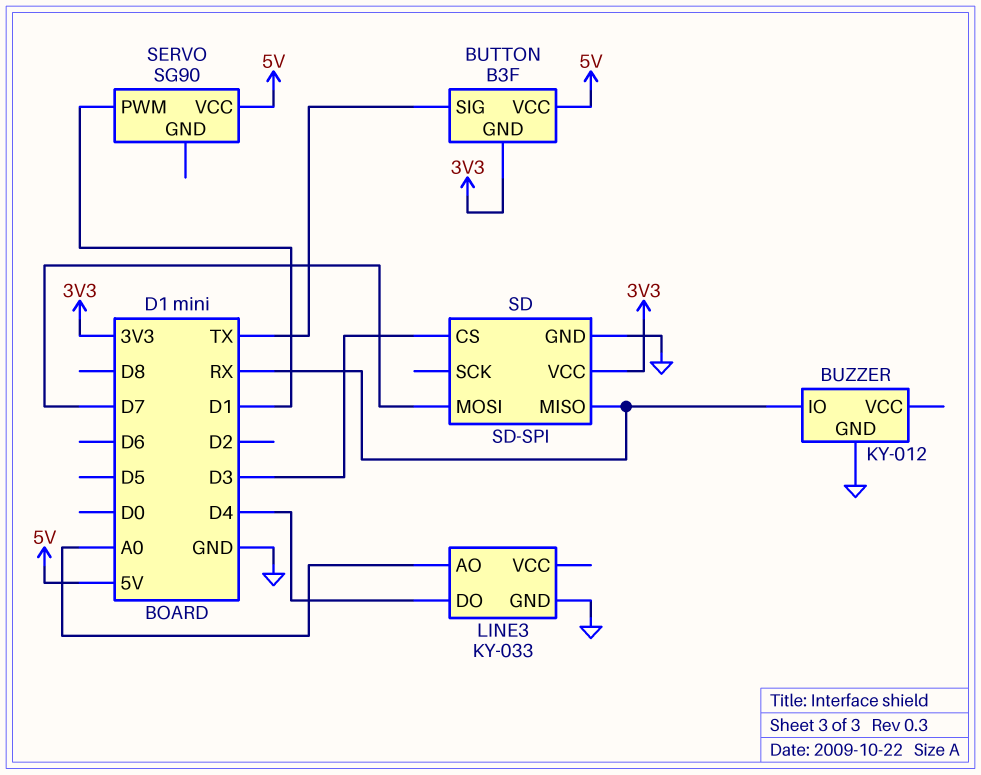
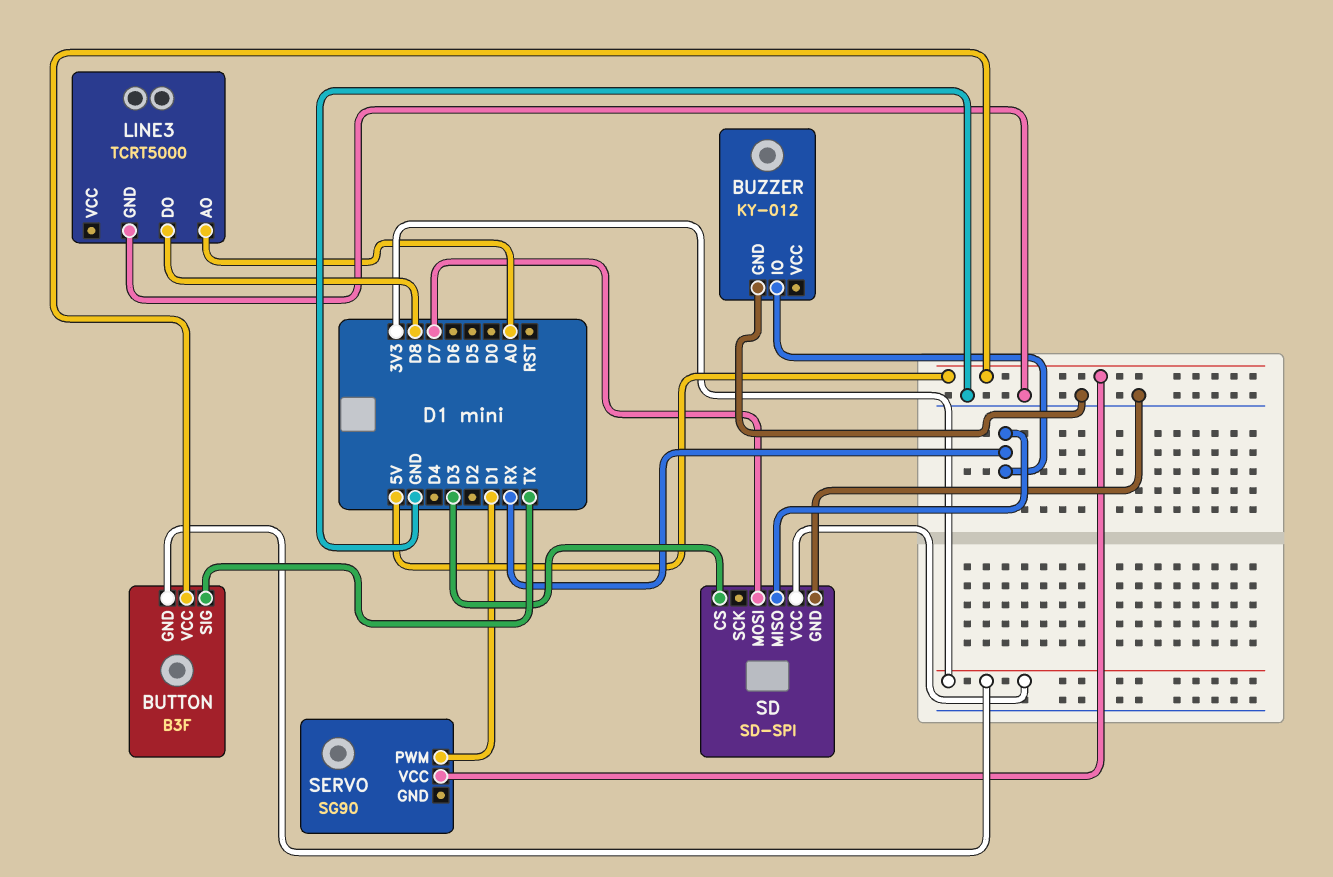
LINE3: KY-033 -> TCRT5000
LINE3 pin DO: D4 -> D8

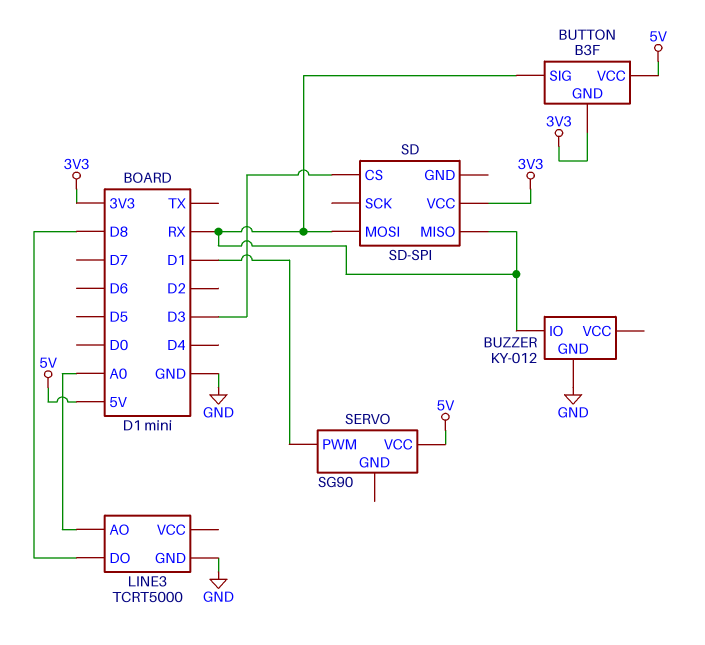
BUTTON pin SIG: TX -> RX
SD pin GND: GND -> none
SD pin MOSI: D7 -> RX

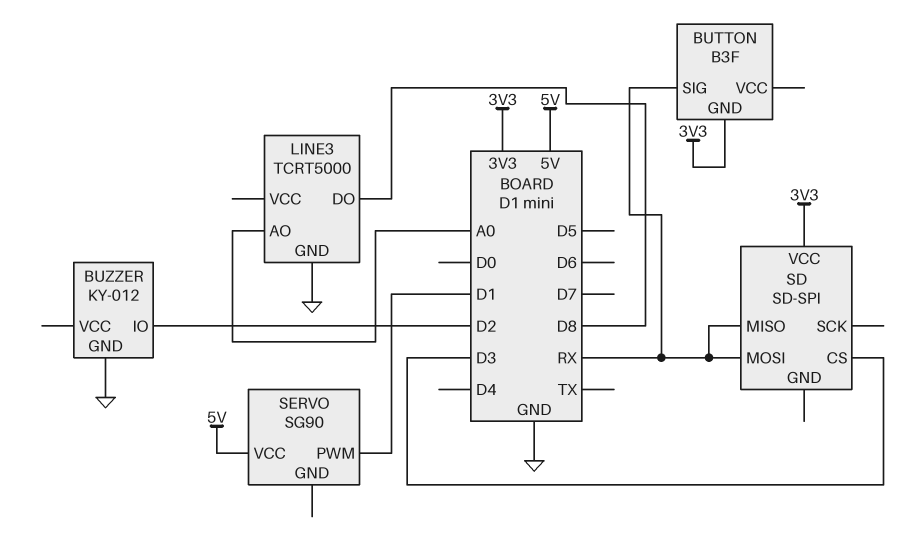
BUTTON pin VCC: 5V -> none
BUZZER pin IO: RX -> D2

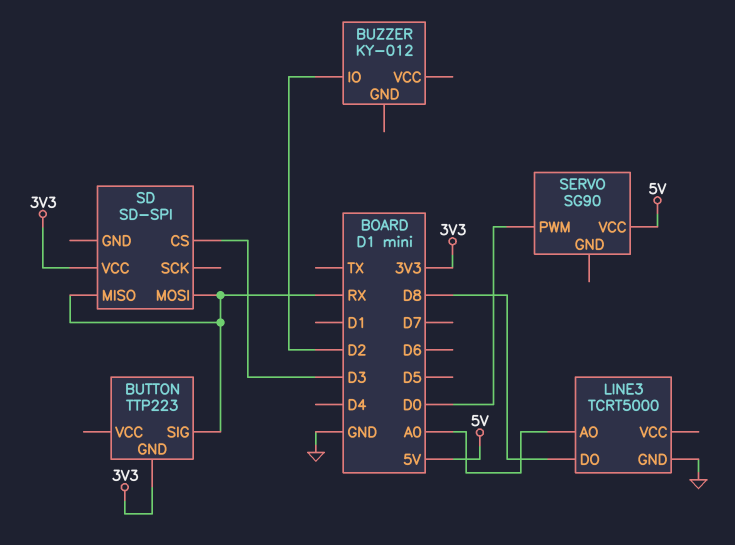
BUTTON: B3F -> TTP223
BUZZER pin GND: GND -> none
SERVO pin PWM: D1 -> D0

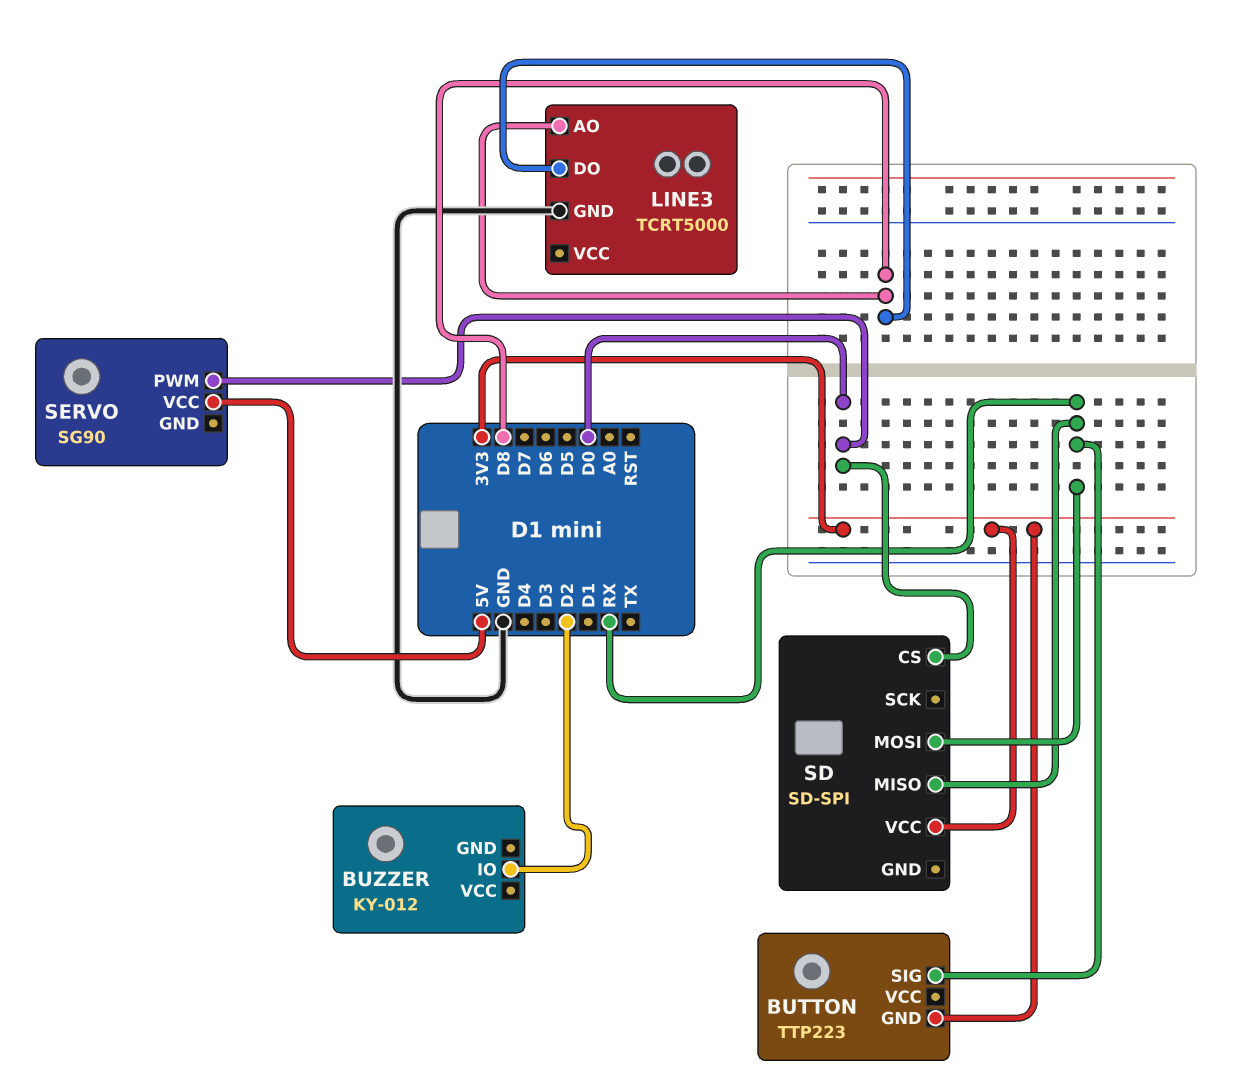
LINE3 pin AO: A0 -> D8
SD pin CS: D3 -> D0

